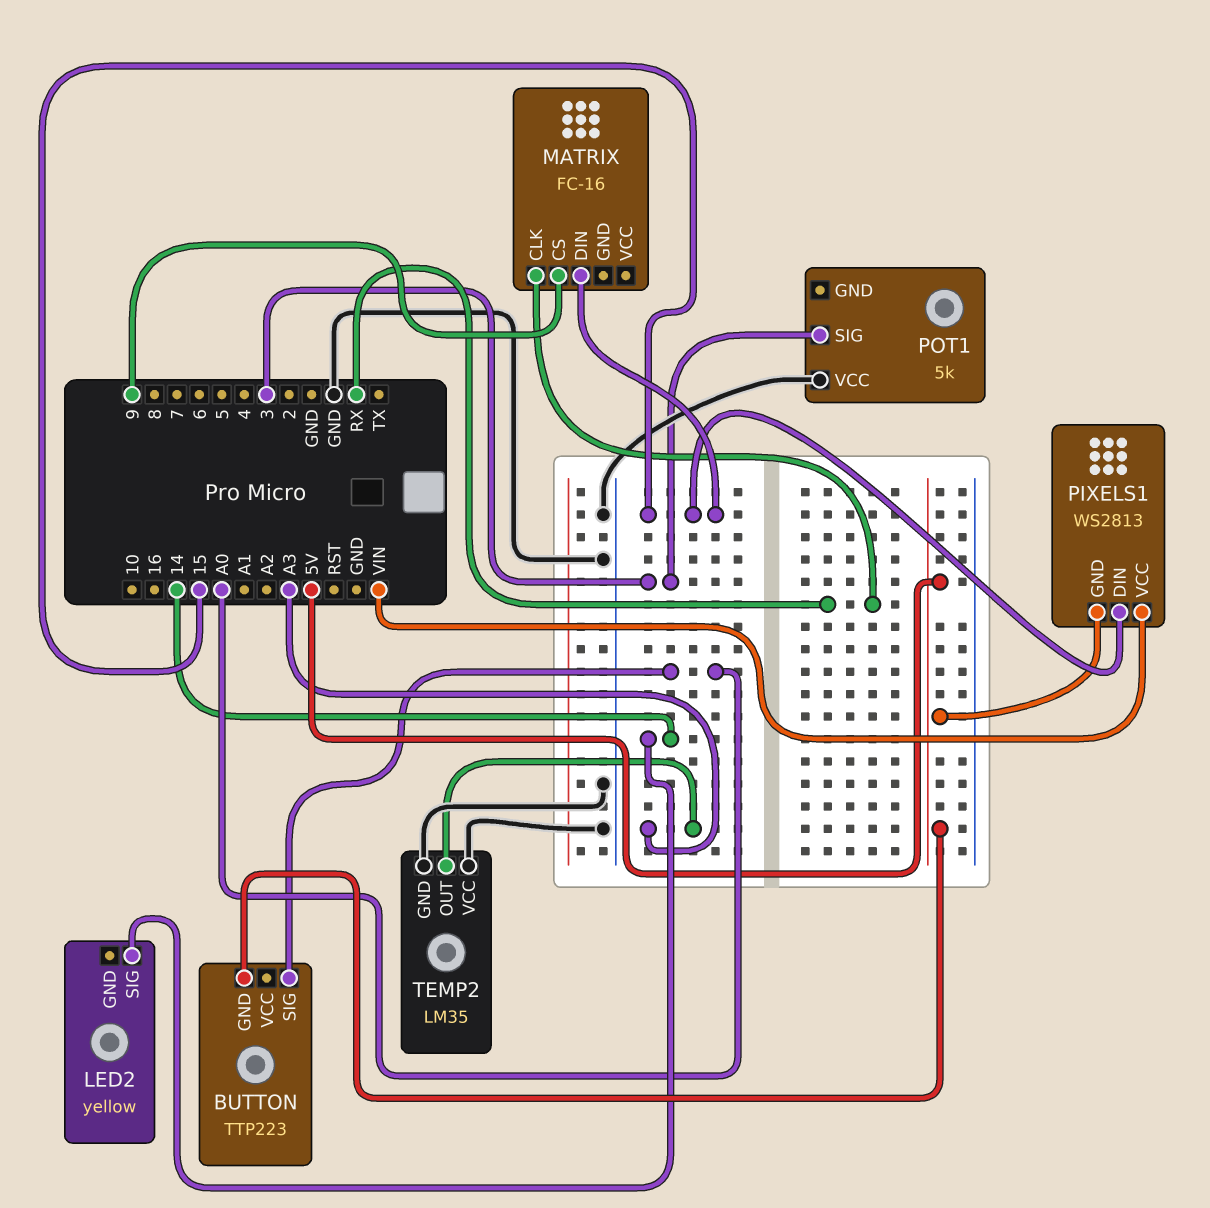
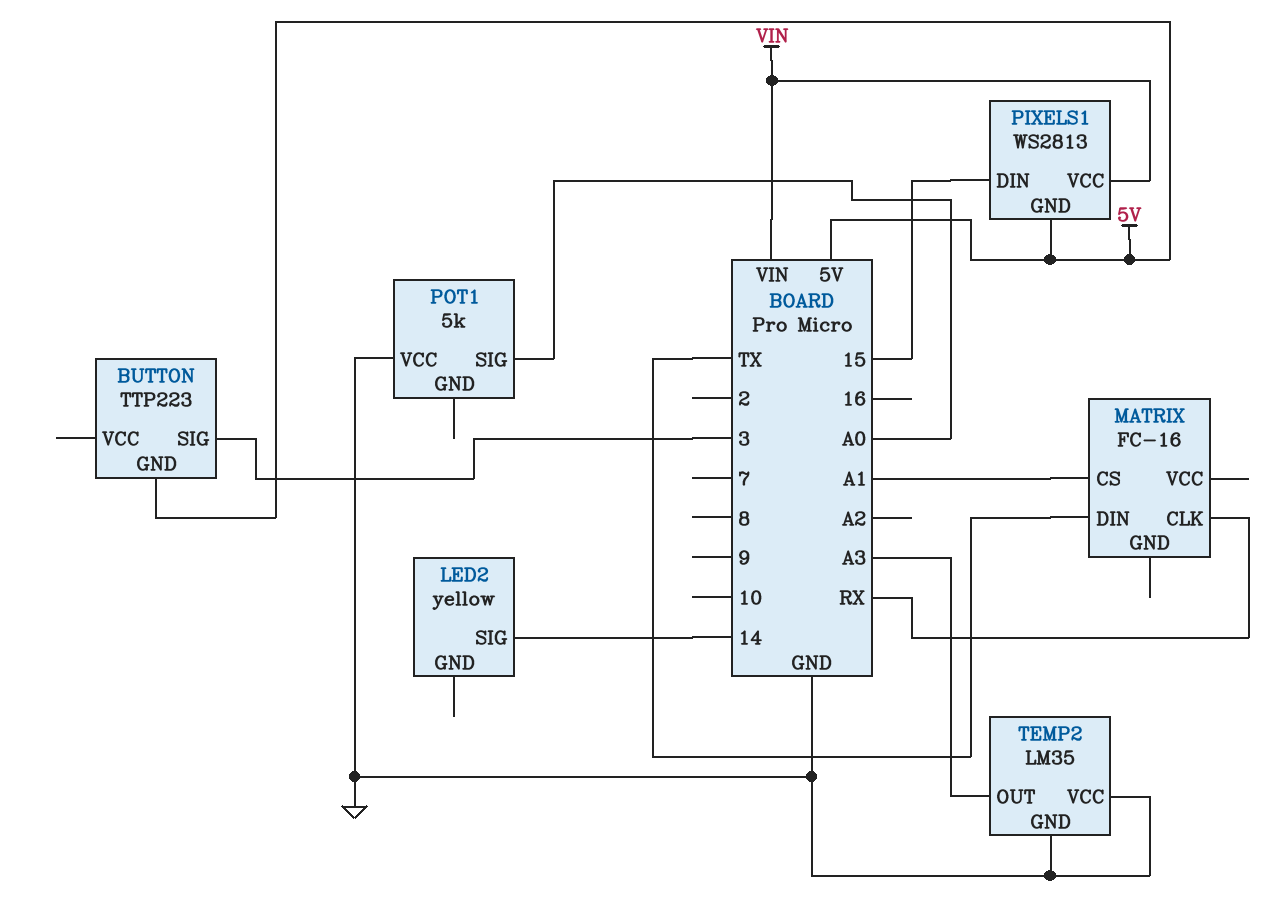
BUTTON pin SIG: A0 -> 3
MATRIX pin CS: 9 -> A1
MATRIX pin DIN: 15 -> TX
POT1 pin SIG: 3 -> A0

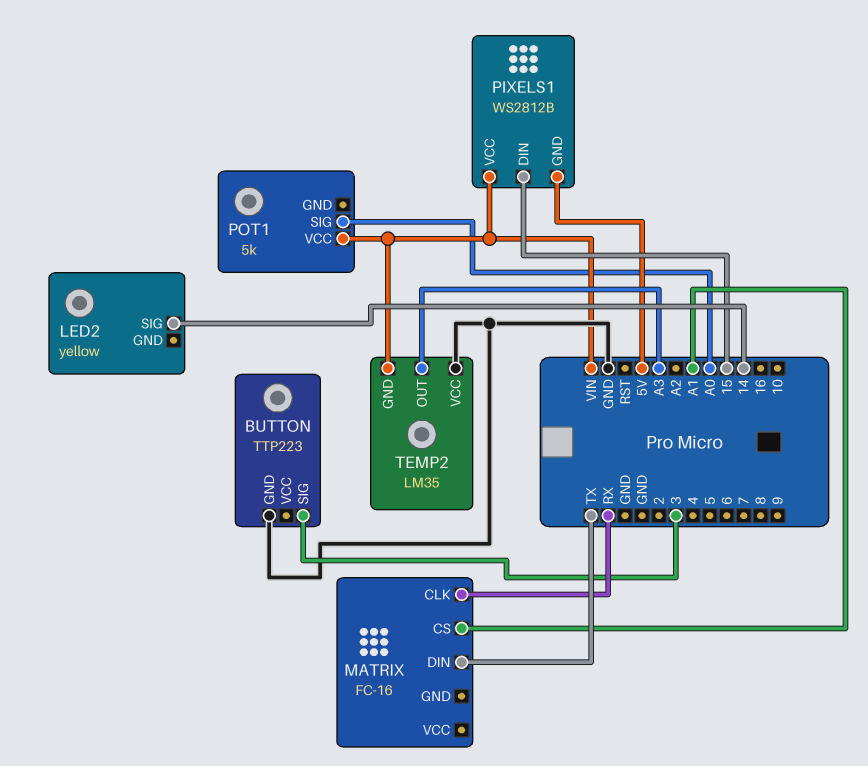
BUTTON pin GND: 5V -> GND
PIXELS1: WS2813 -> WS2812B
POT1 pin VCC: GND -> VIN
TEMP2 pin GND: GND -> VIN

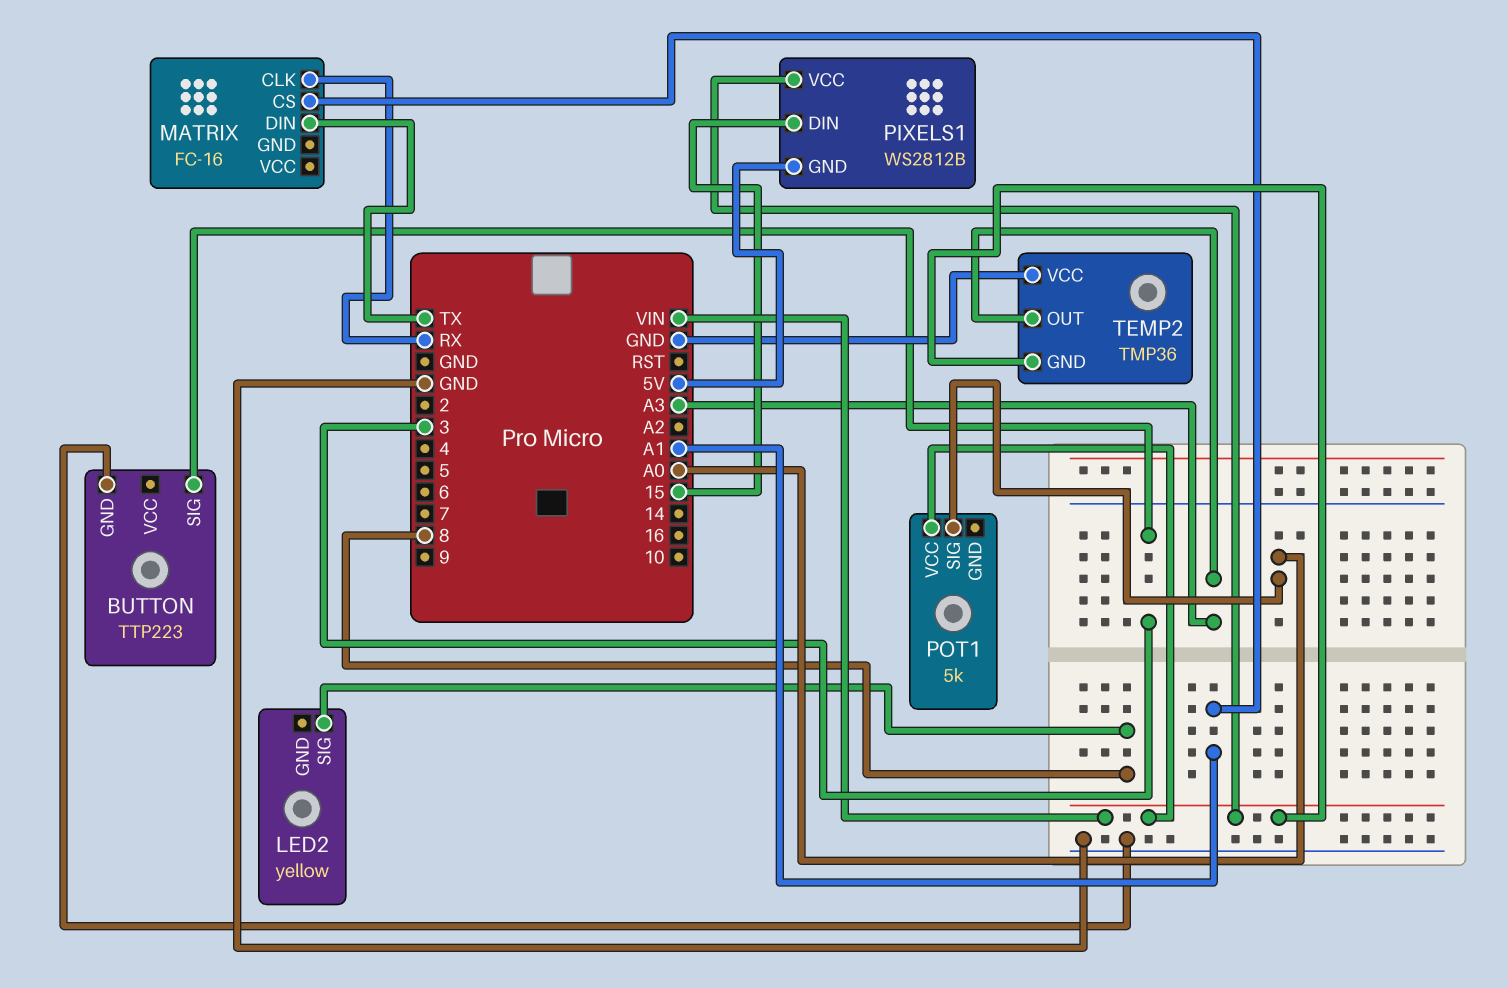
LED2 pin SIG: 14 -> 8
TEMP2: LM35 -> TMP36

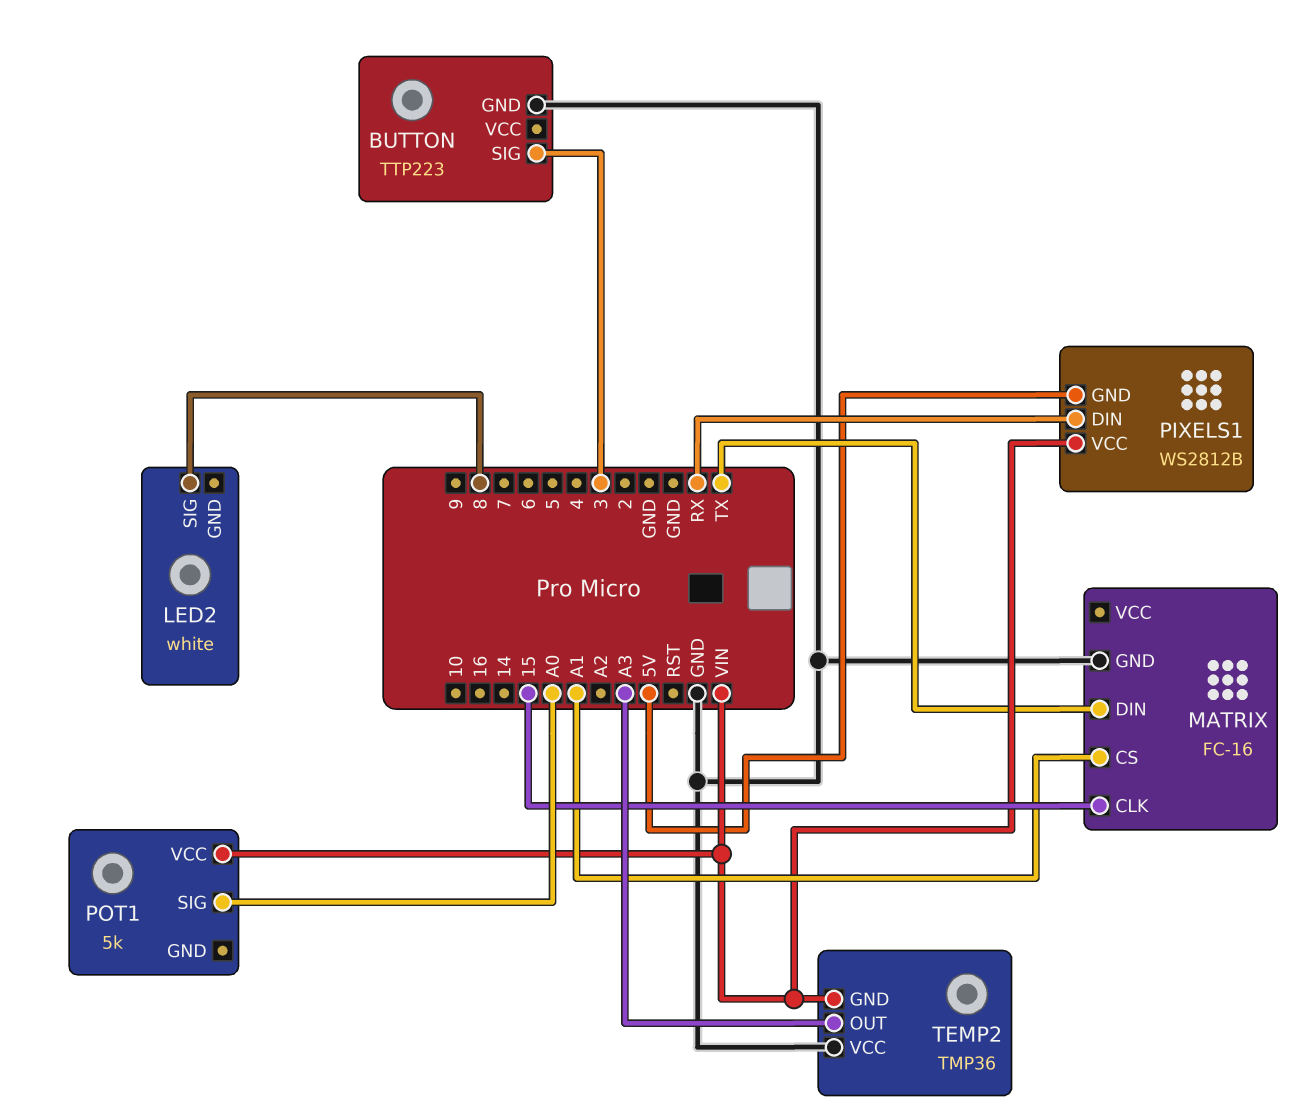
LED2: yellow -> white
MATRIX pin CLK: RX -> 15
MATRIX pin GND: none -> GND
PIXELS1 pin DIN: 15 -> RX

